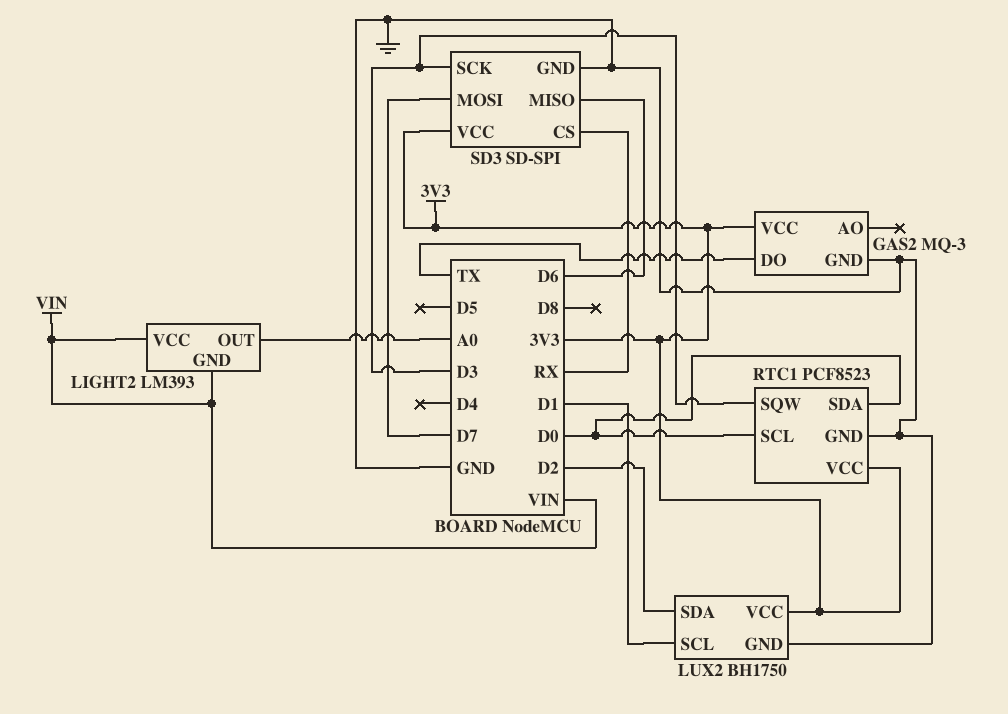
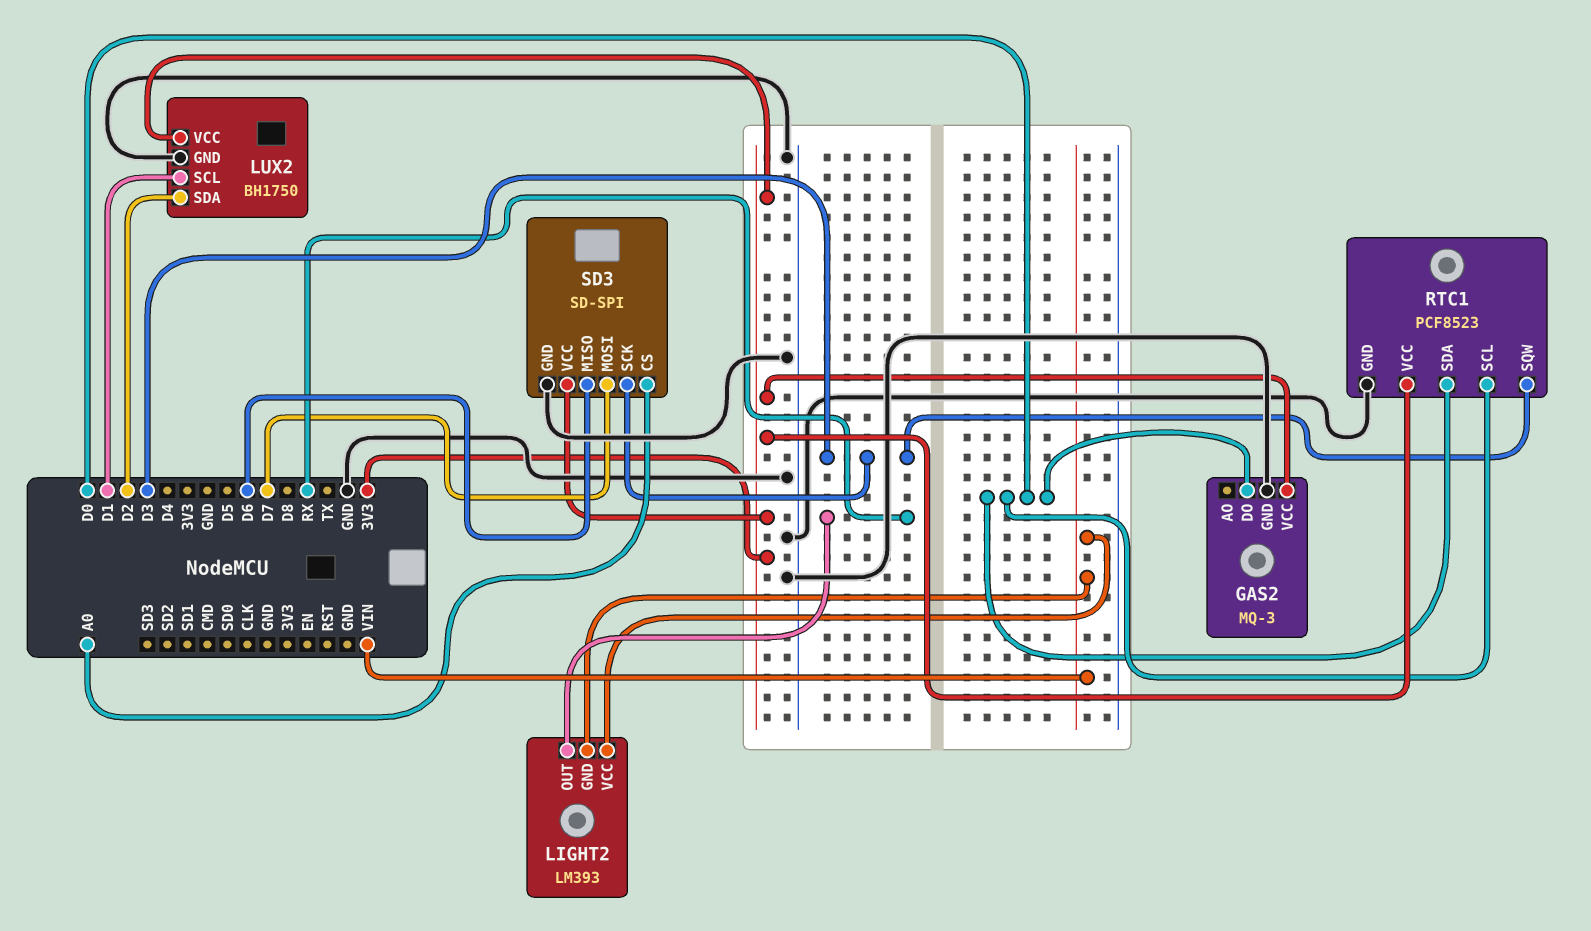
GAS2 pin DO: TX -> D0
LIGHT2 pin OUT: A0 -> RX
SD3 pin CS: RX -> A0

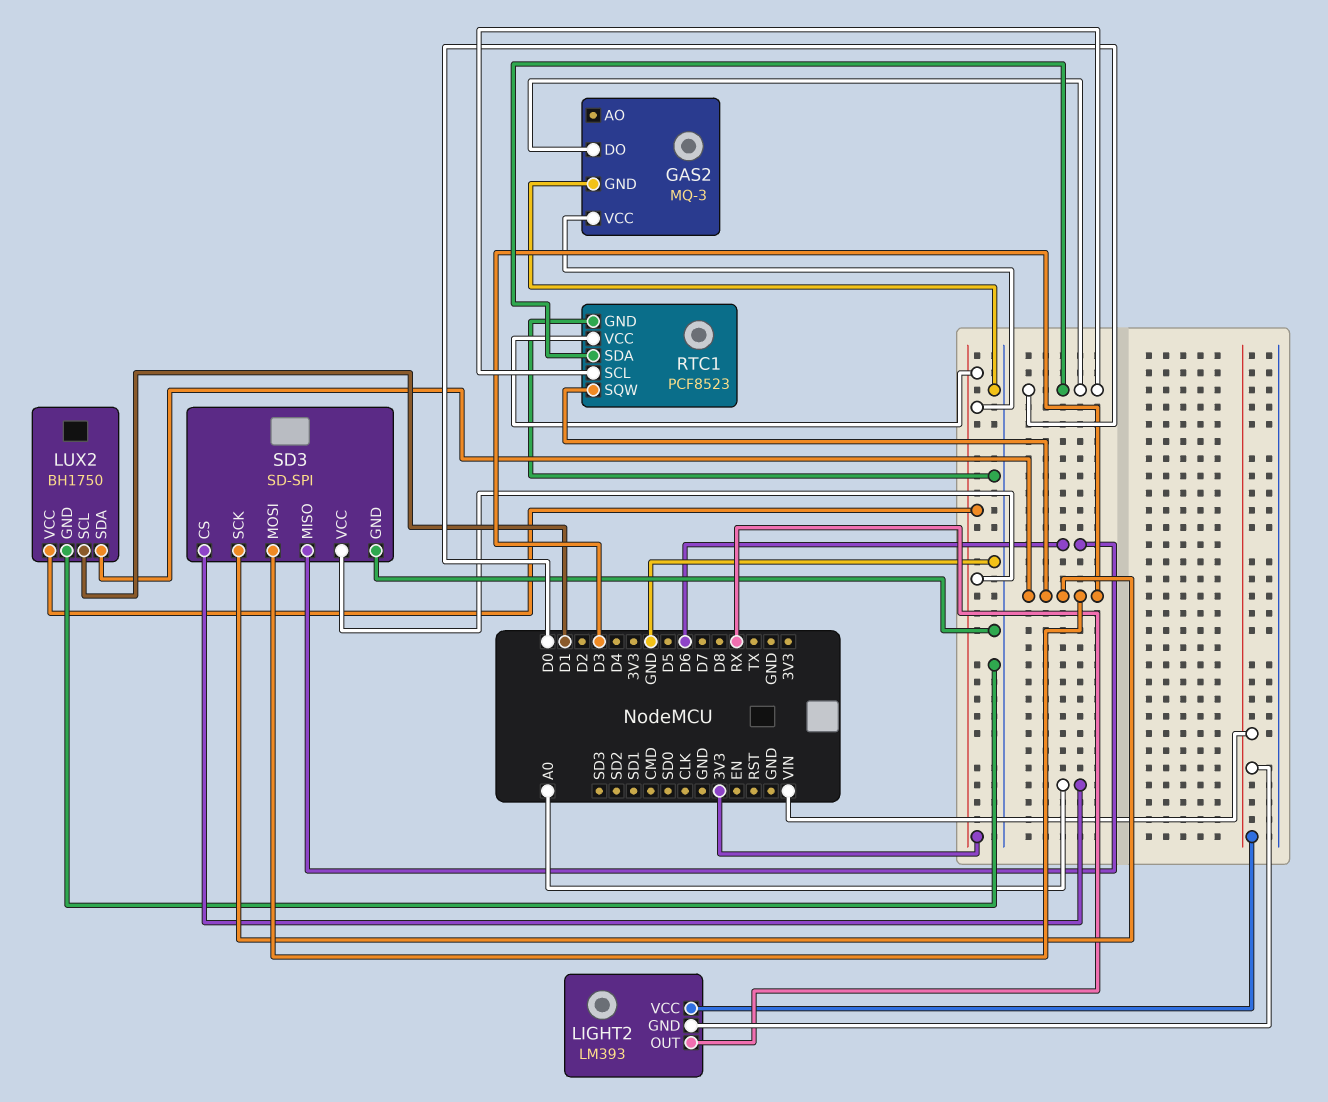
LUX2 pin SDA: D2 -> D3
SD3 pin MOSI: D7 -> D3

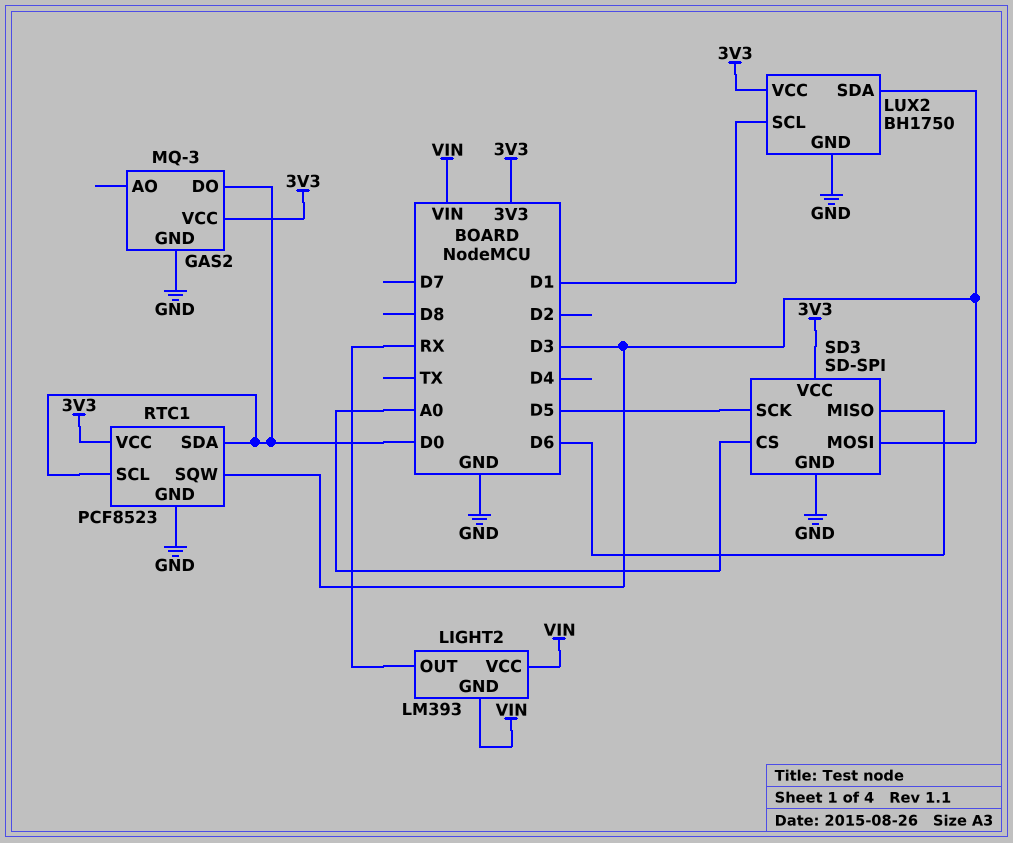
SD3 pin SCK: D3 -> D5

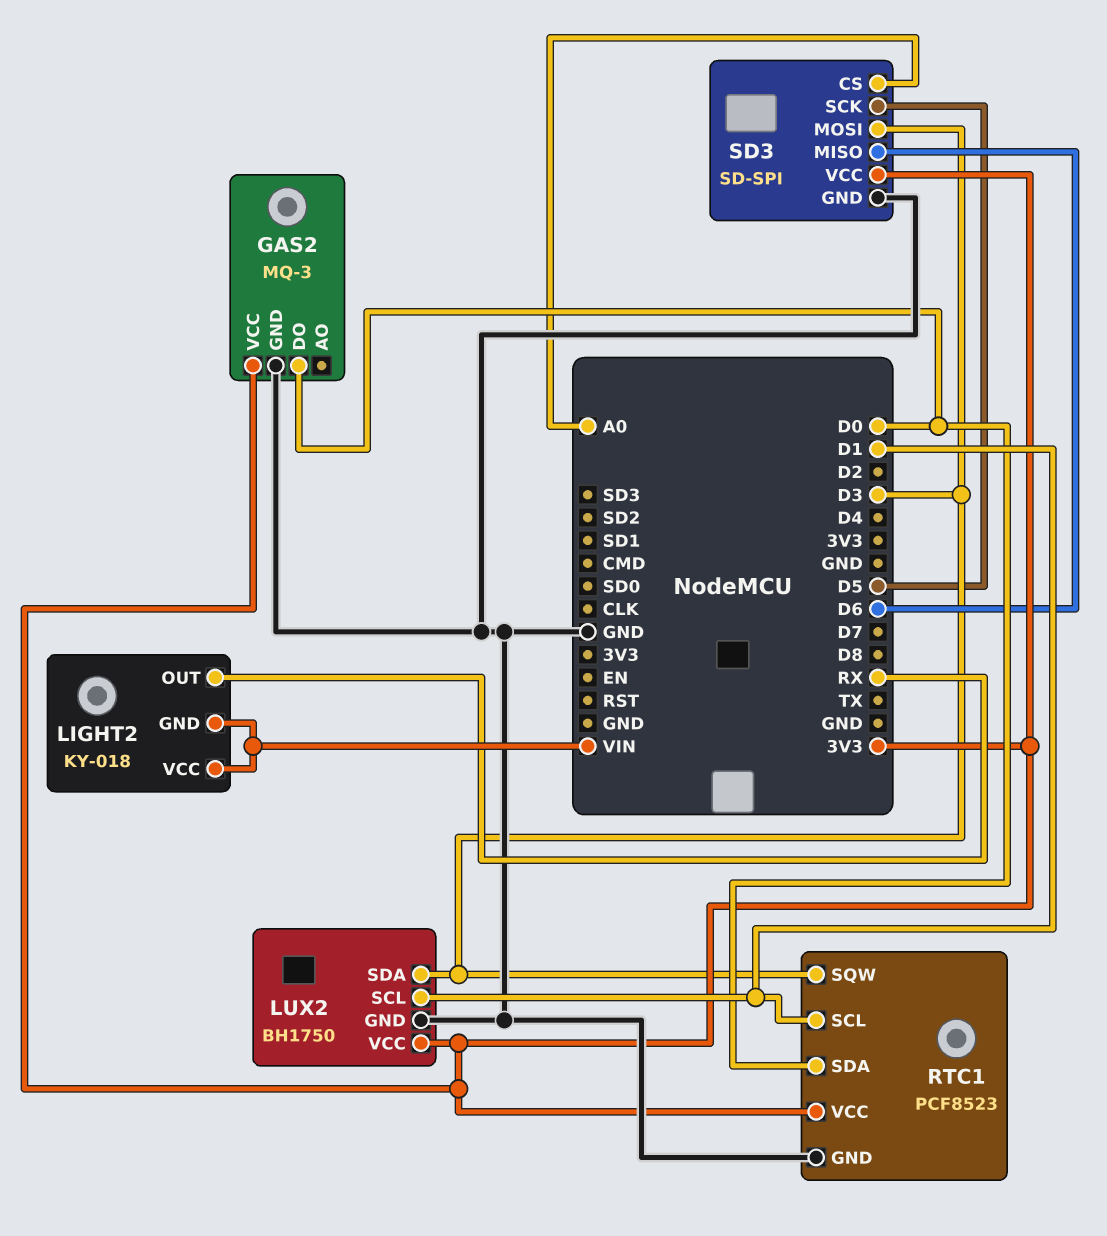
LIGHT2: LM393 -> KY-018
RTC1 pin SCL: D0 -> D1

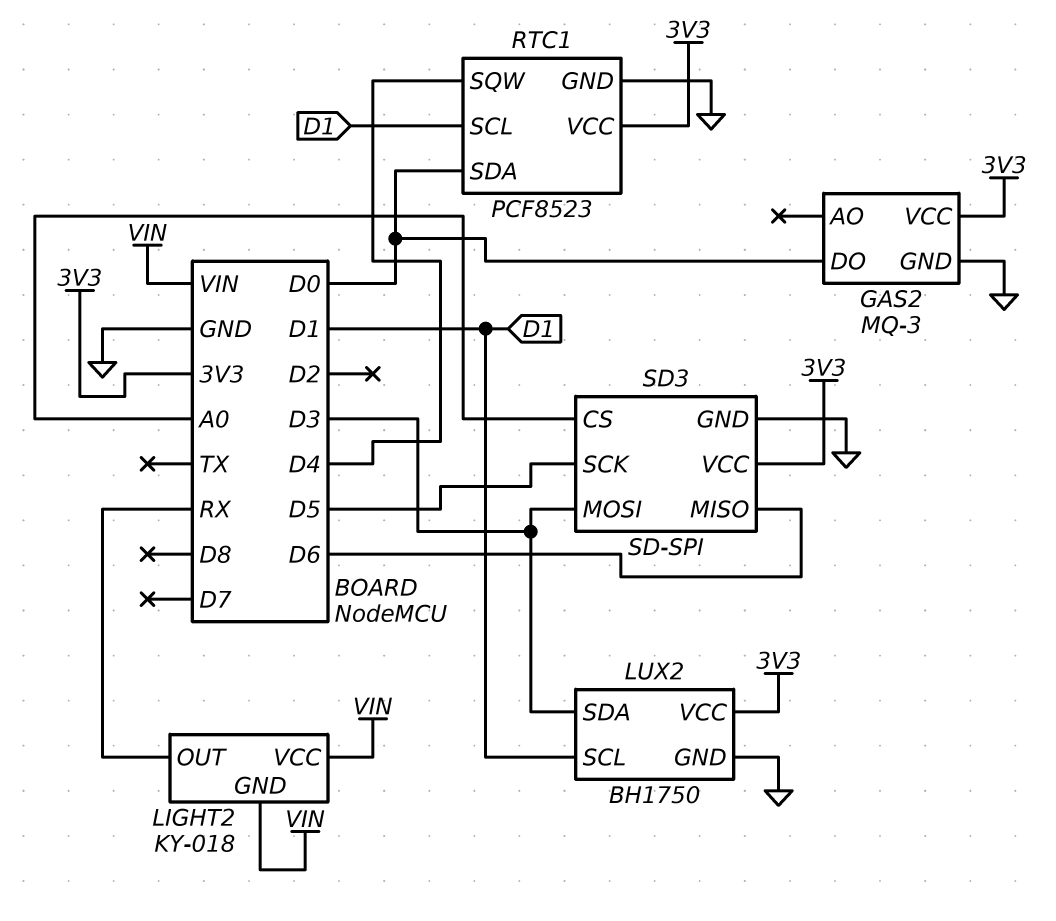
RTC1 pin SQW: D3 -> D4

